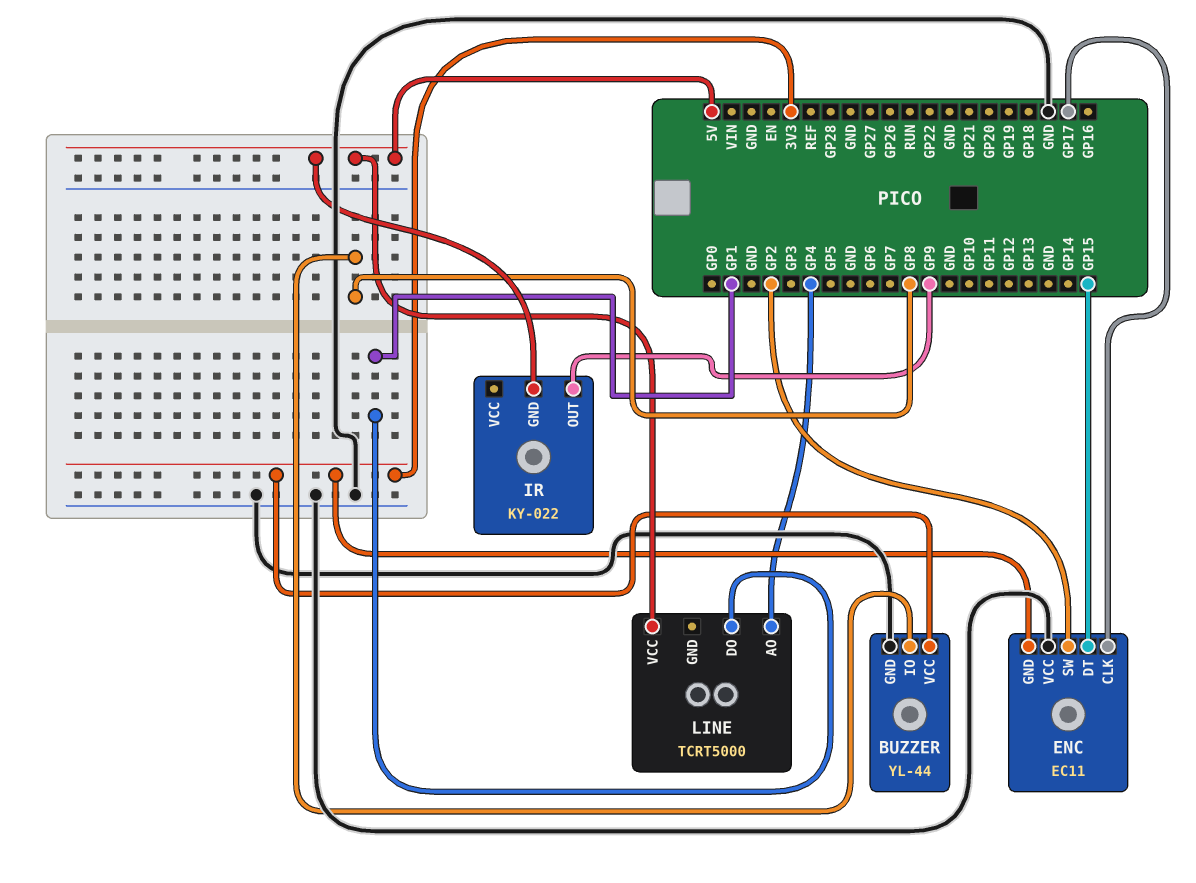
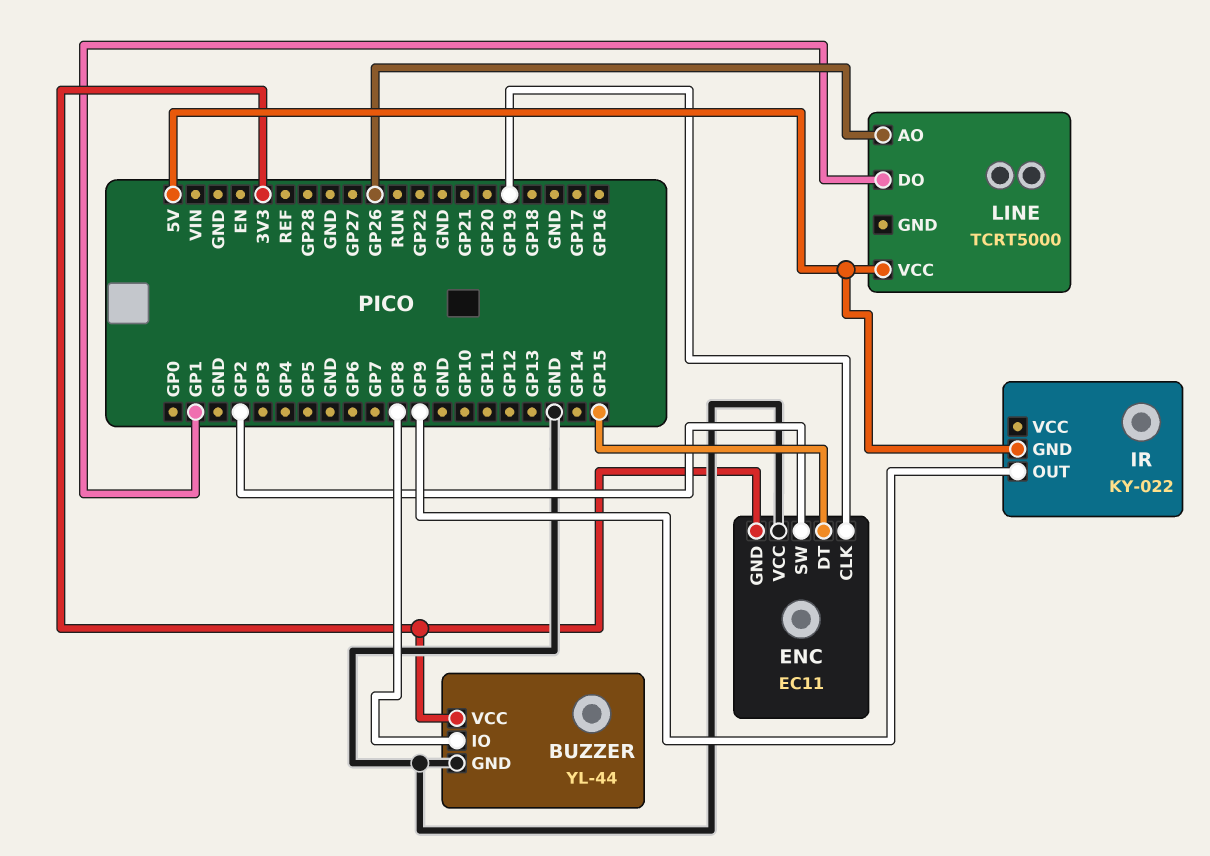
ENC pin CLK: GP17 -> GP19
LINE pin AO: GP4 -> GP26

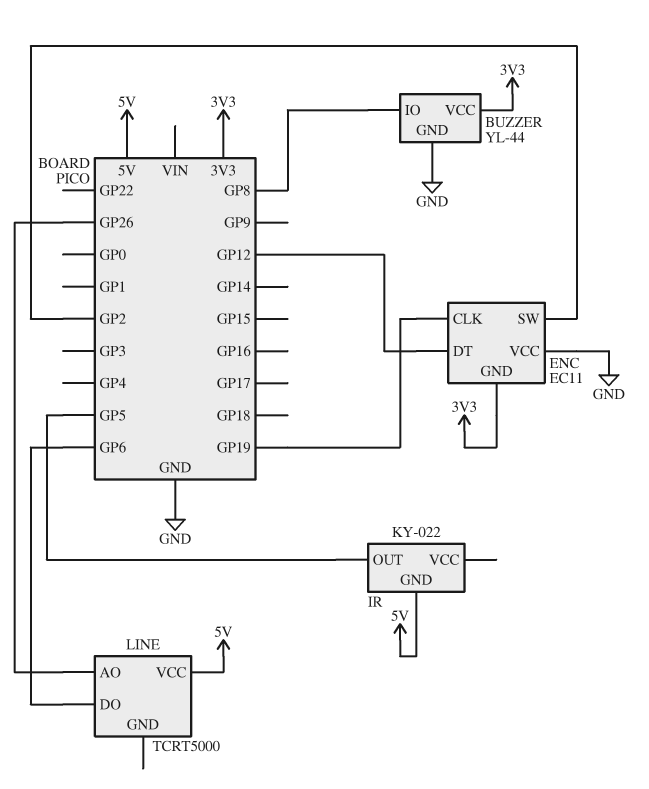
ENC pin DT: GP15 -> GP12
IR pin OUT: GP9 -> GP5
LINE pin DO: GP1 -> GP6

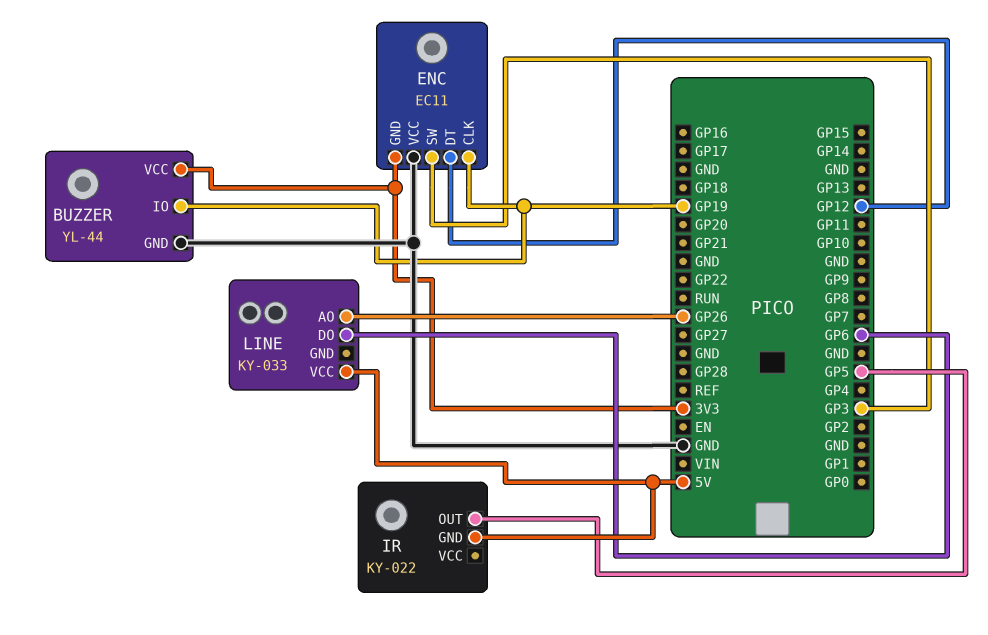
BUZZER pin IO: GP8 -> GP19
ENC pin SW: GP2 -> GP3
LINE: TCRT5000 -> KY-033

